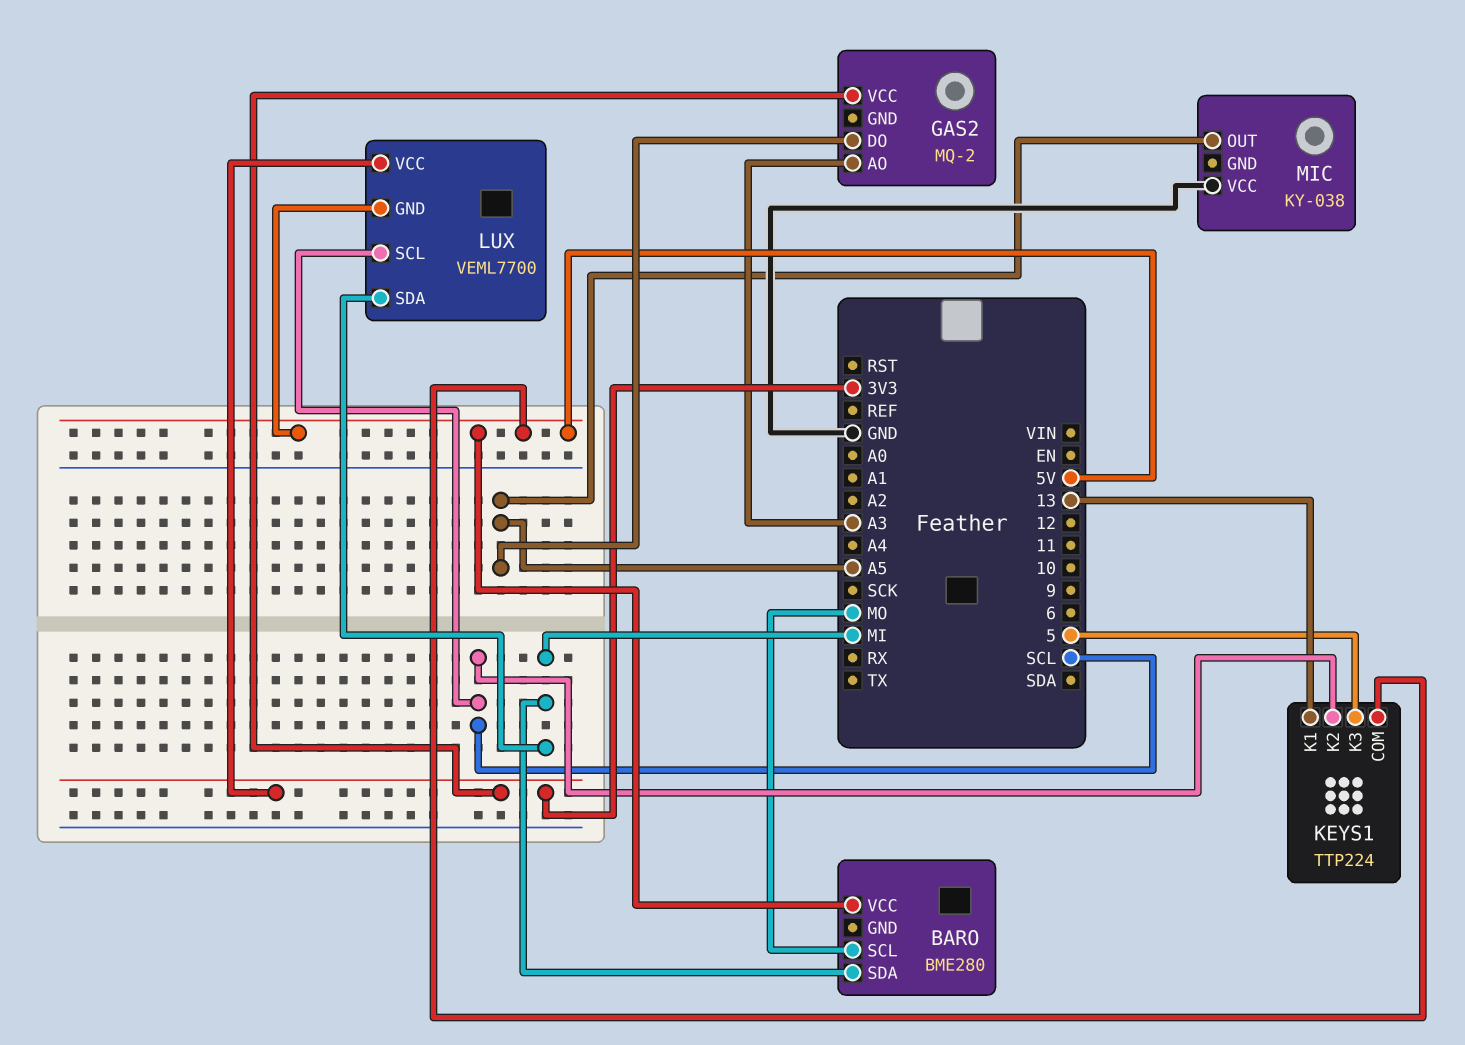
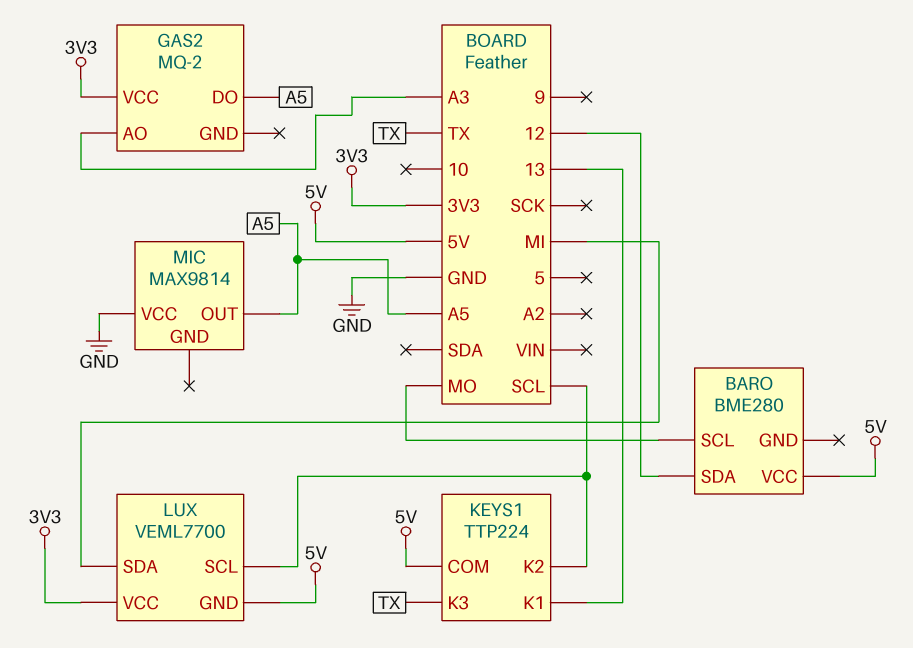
BARO pin SDA: MI -> 12
KEYS1 pin K3: 5 -> TX
MIC: KY-038 -> MAX9814

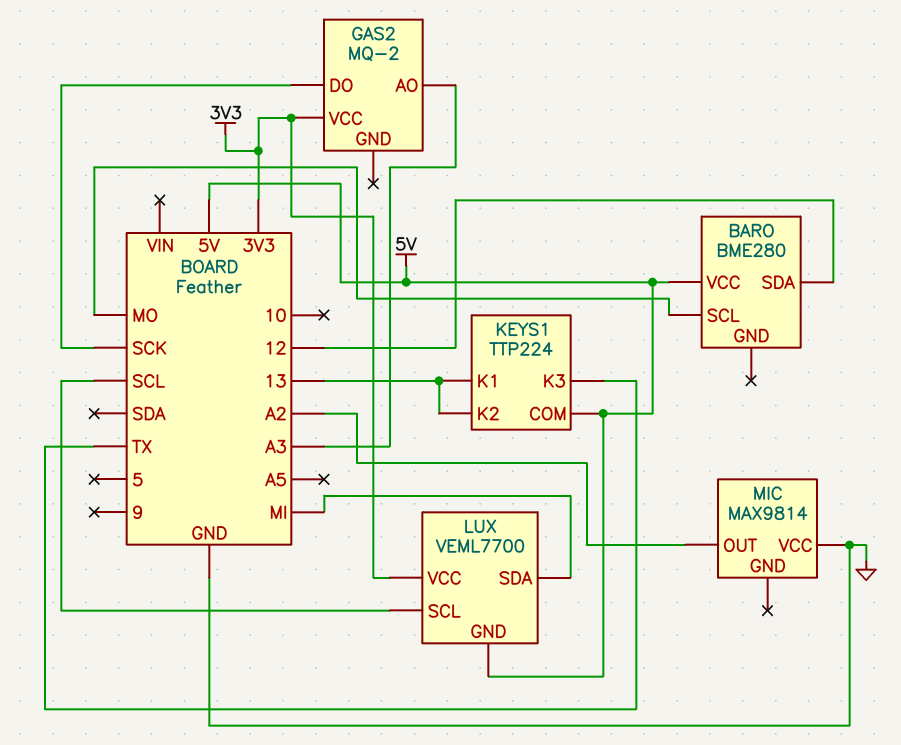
GAS2 pin DO: A5 -> SCK
KEYS1 pin K2: SCL -> 13
MIC pin OUT: A5 -> A2

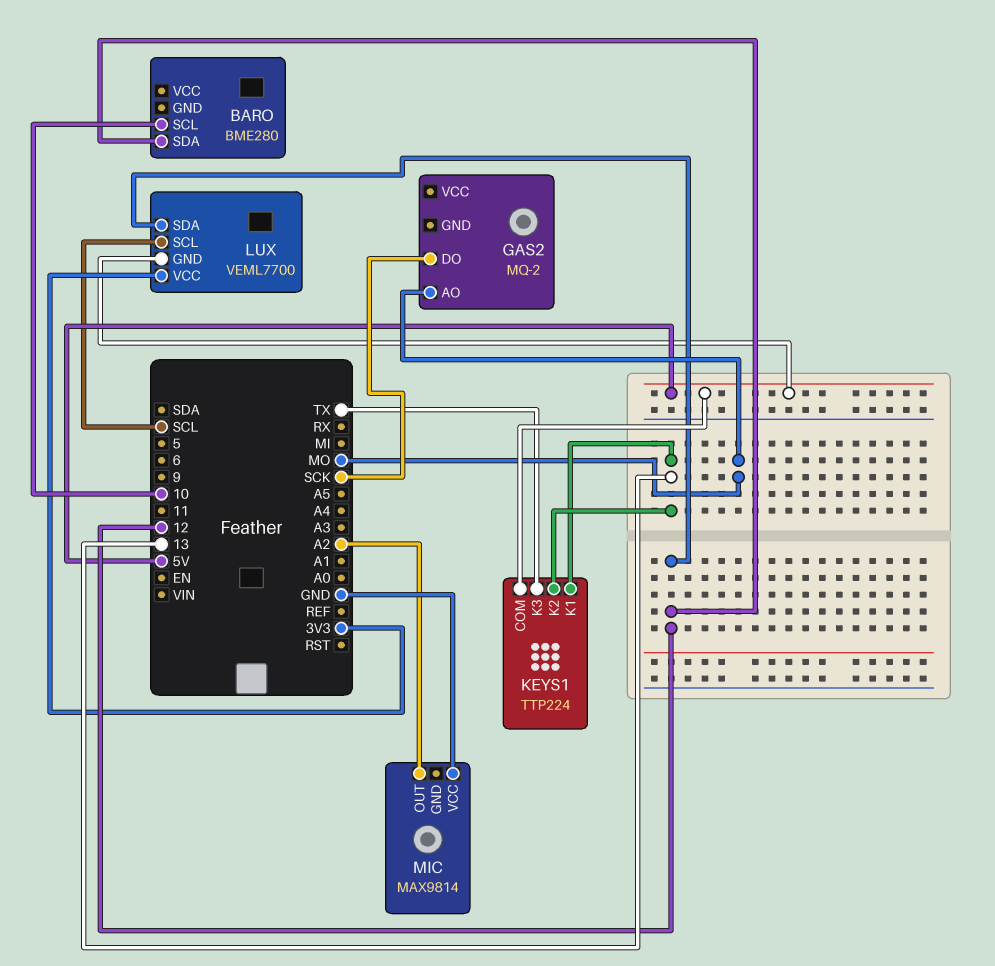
BARO pin SCL: MO -> 10
BARO pin VCC: 5V -> none
GAS2 pin AO: A3 -> MO
GAS2 pin VCC: 3V3 -> none
LUX pin SDA: MI -> 12

